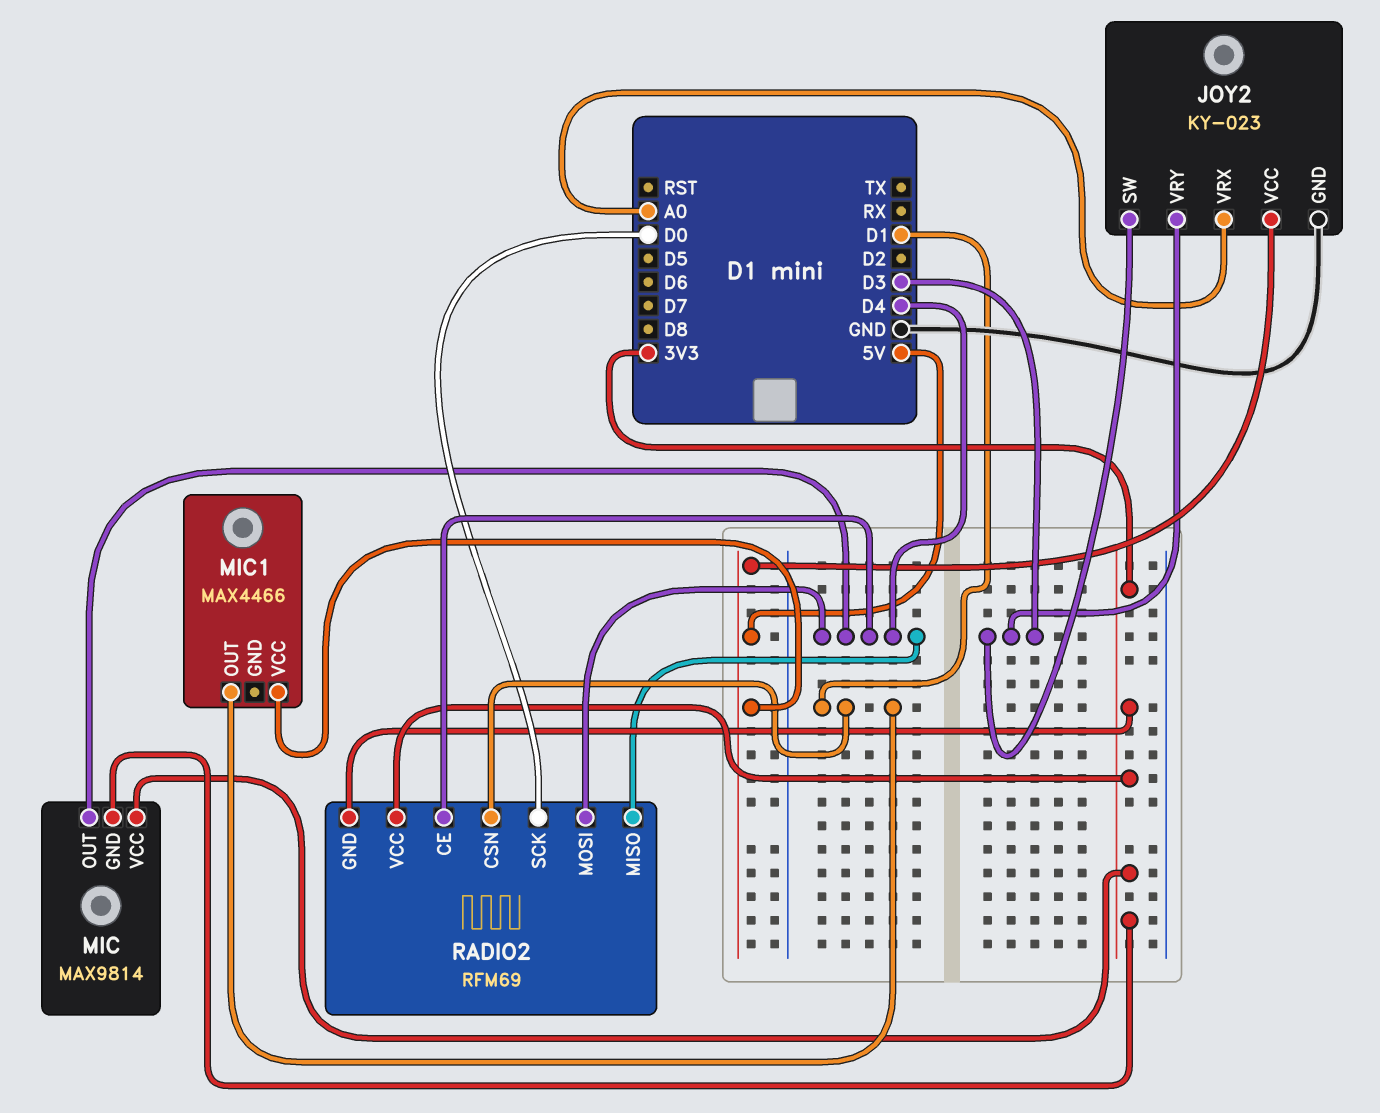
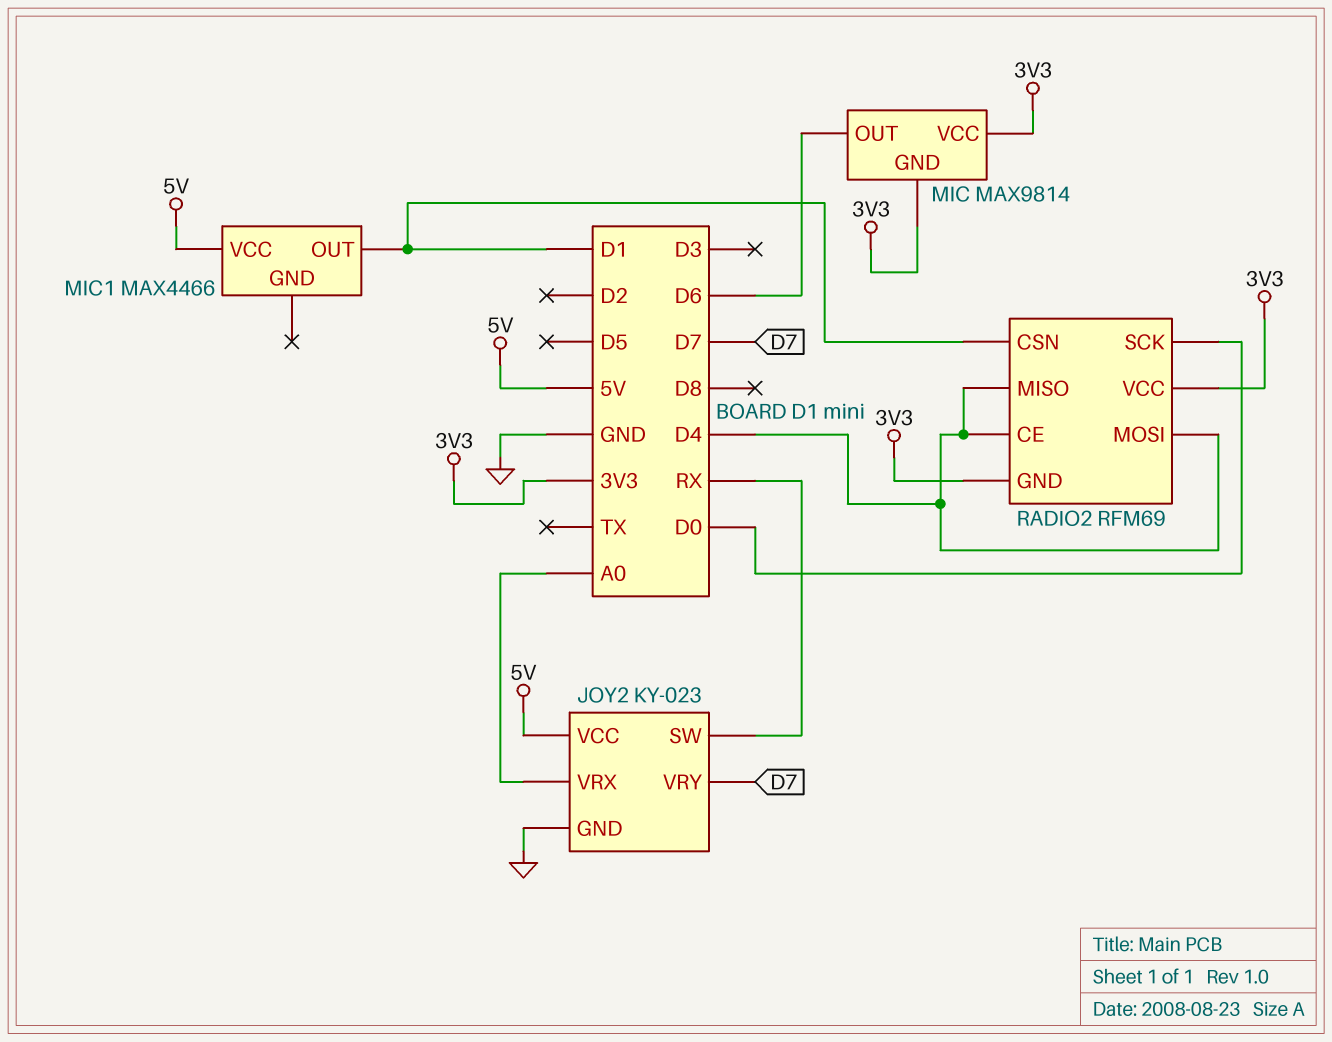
JOY2 pin SW: D3 -> RX
JOY2 pin VRY: D3 -> D7
MIC pin OUT: D4 -> D6

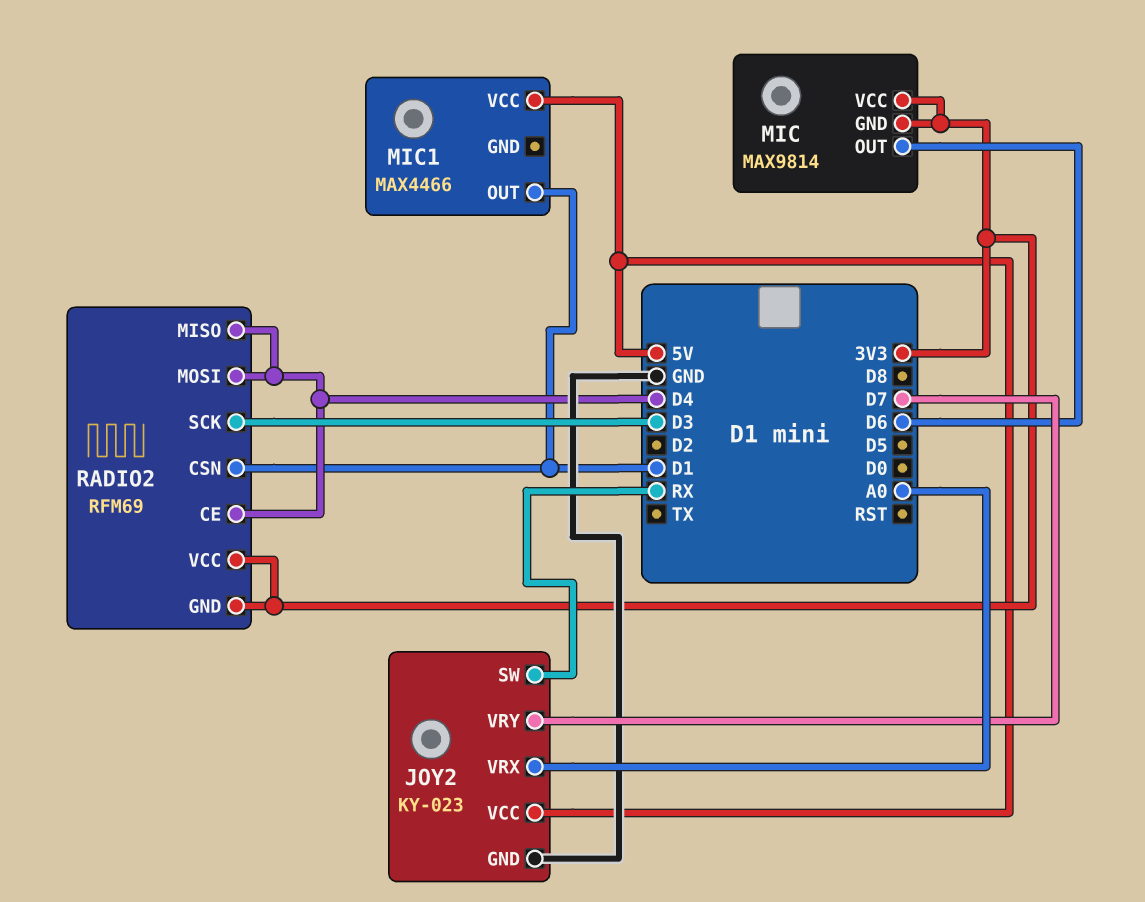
RADIO2 pin SCK: D0 -> D3

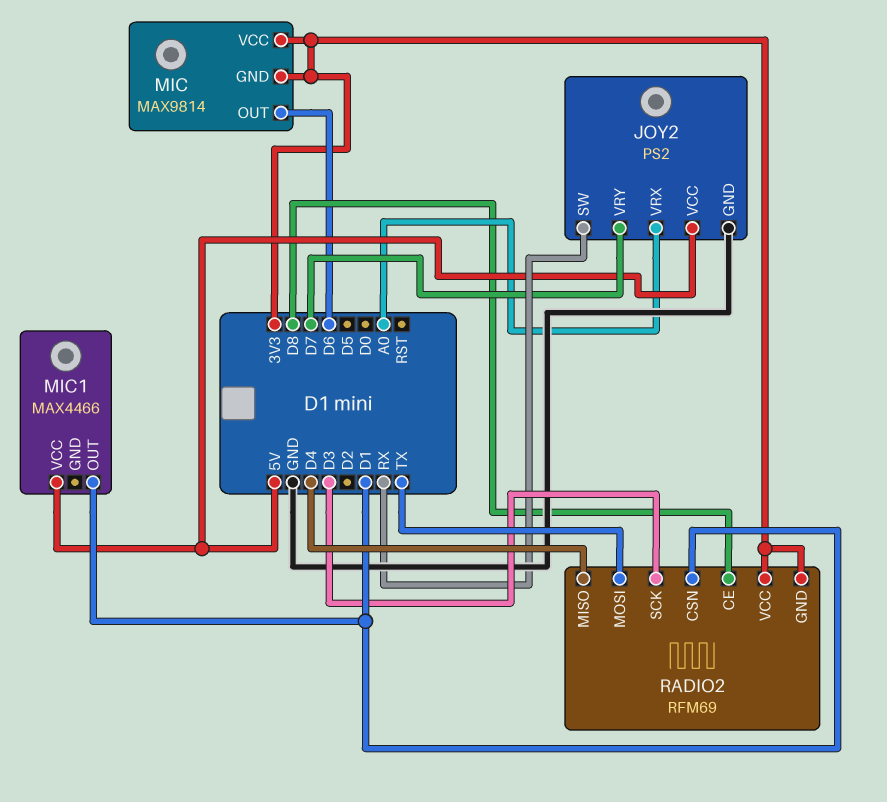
JOY2: KY-023 -> PS2
RADIO2 pin CE: D4 -> D8
RADIO2 pin MOSI: D4 -> TX

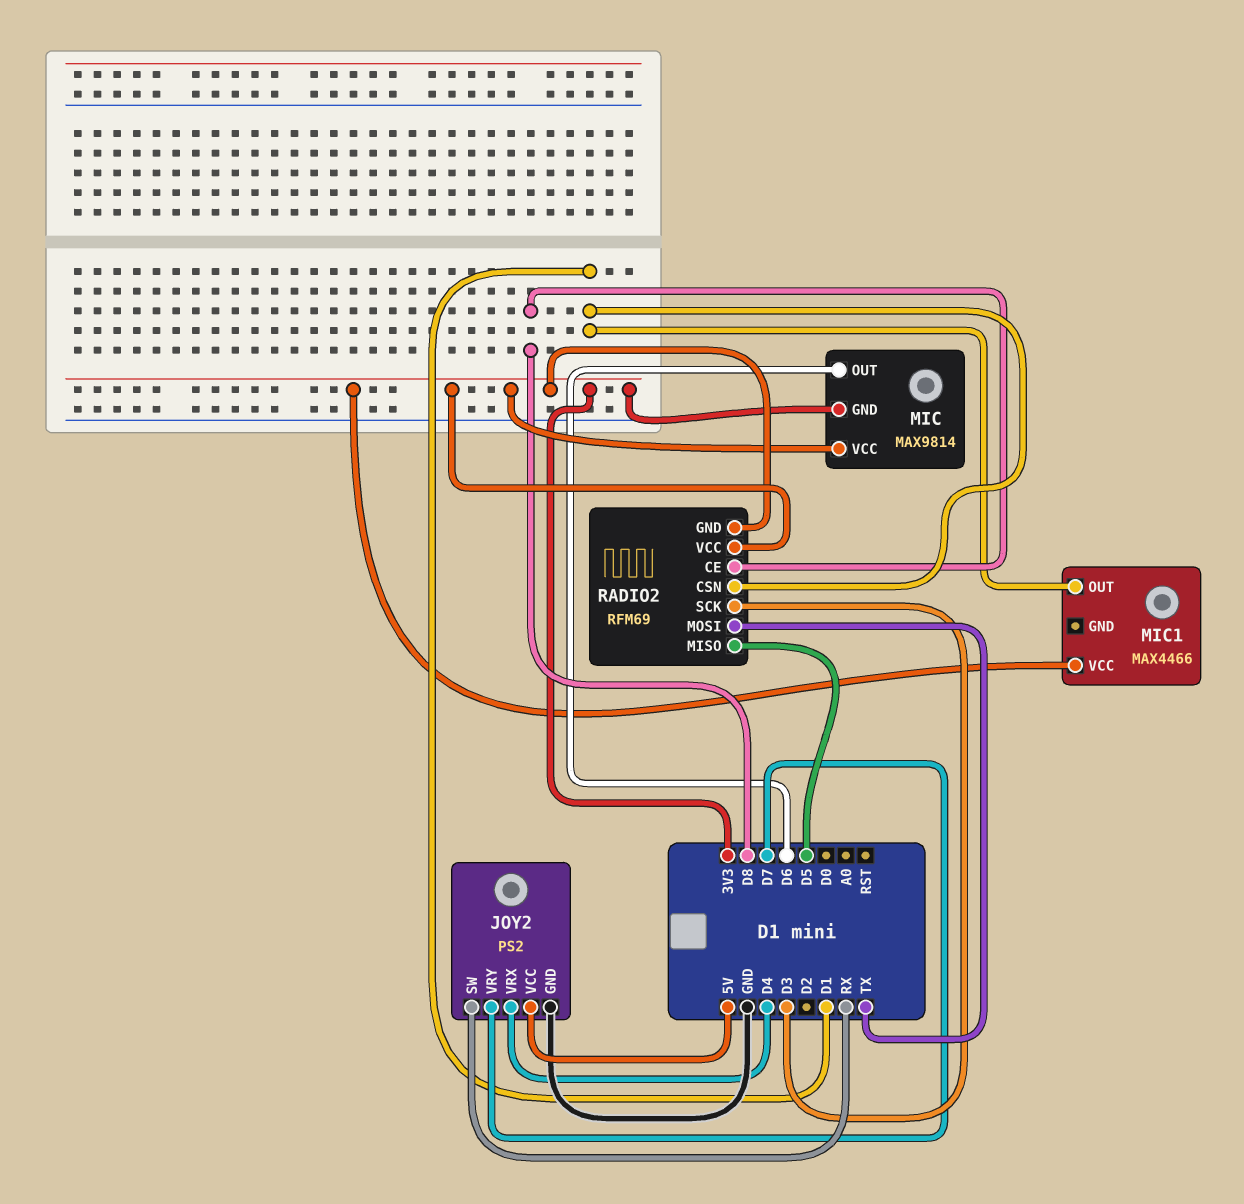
JOY2 pin VRX: A0 -> D4
MIC1 pin VCC: 5V -> 3V3
RADIO2 pin MISO: D4 -> D5

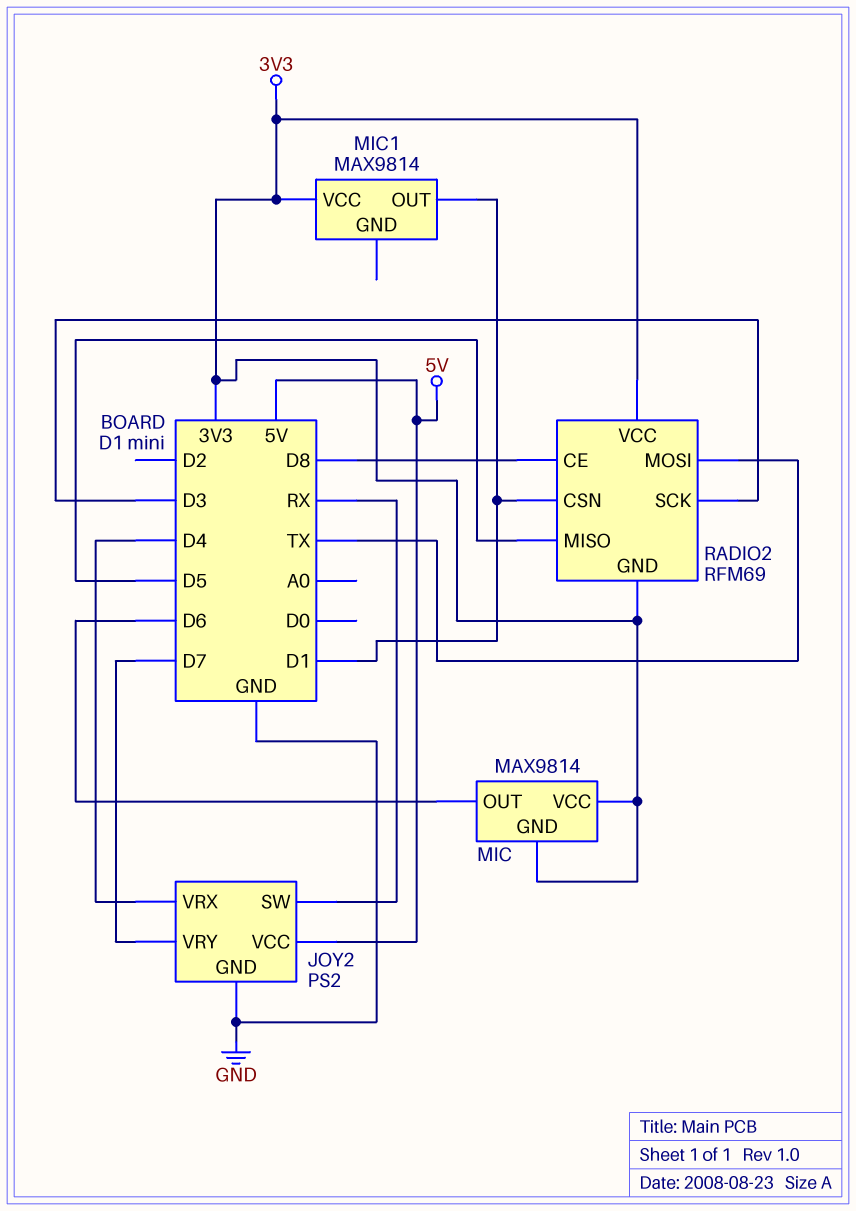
MIC1: MAX4466 -> MAX9814

